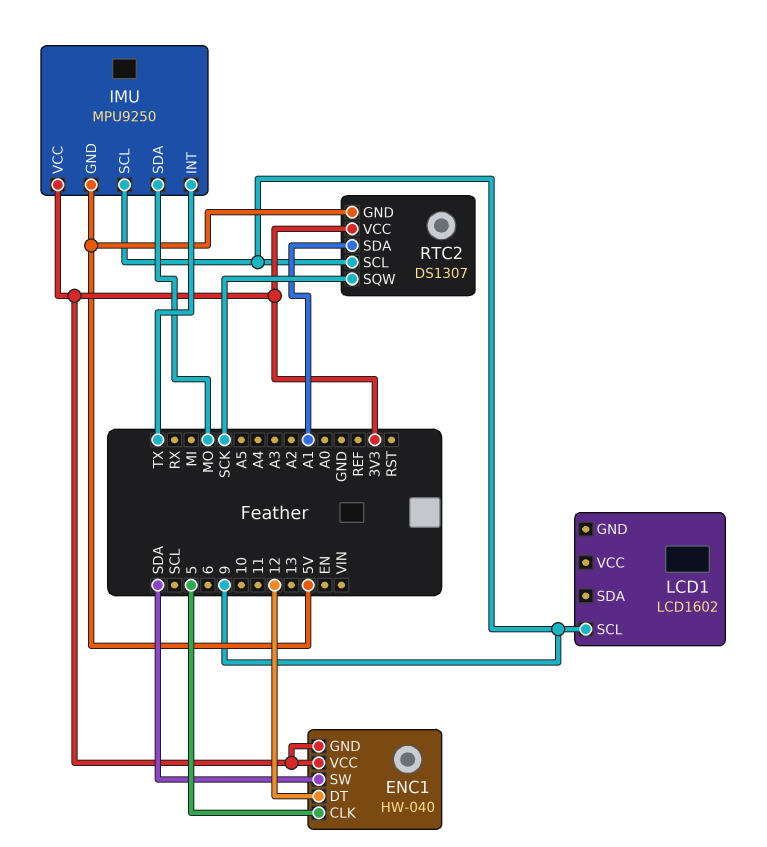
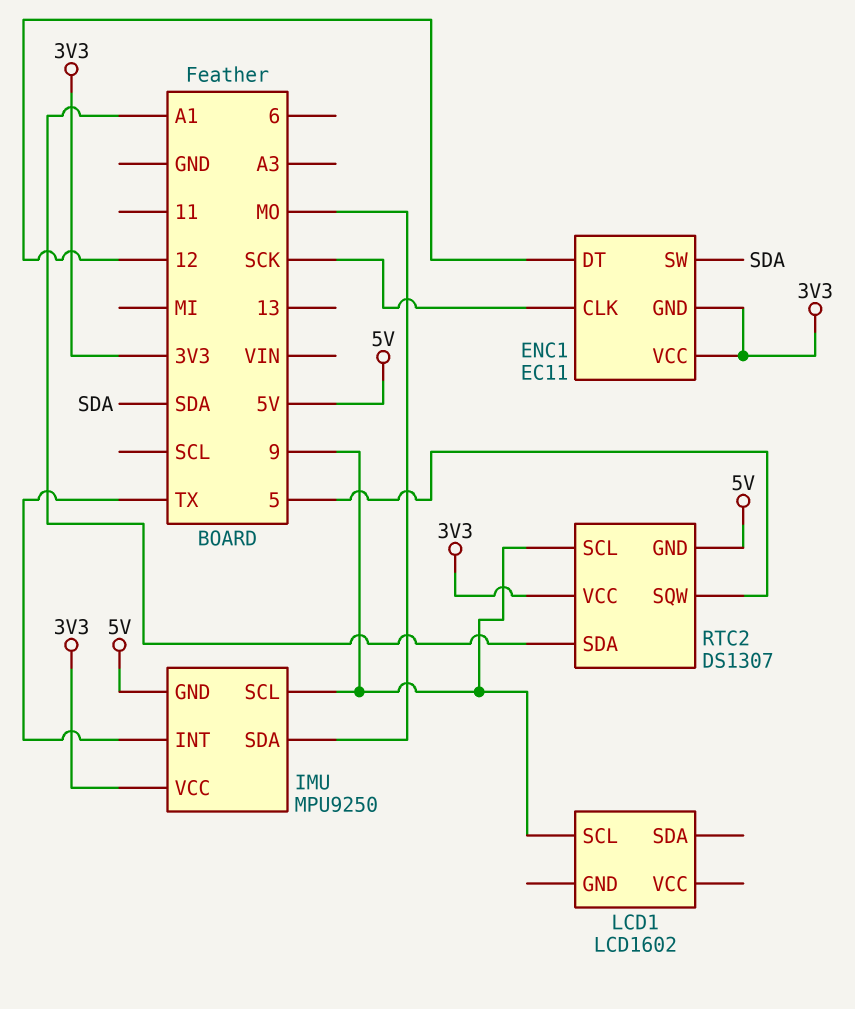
ENC1: HW-040 -> EC11
ENC1 pin CLK: 5 -> SCK
RTC2 pin SQW: SCK -> 5

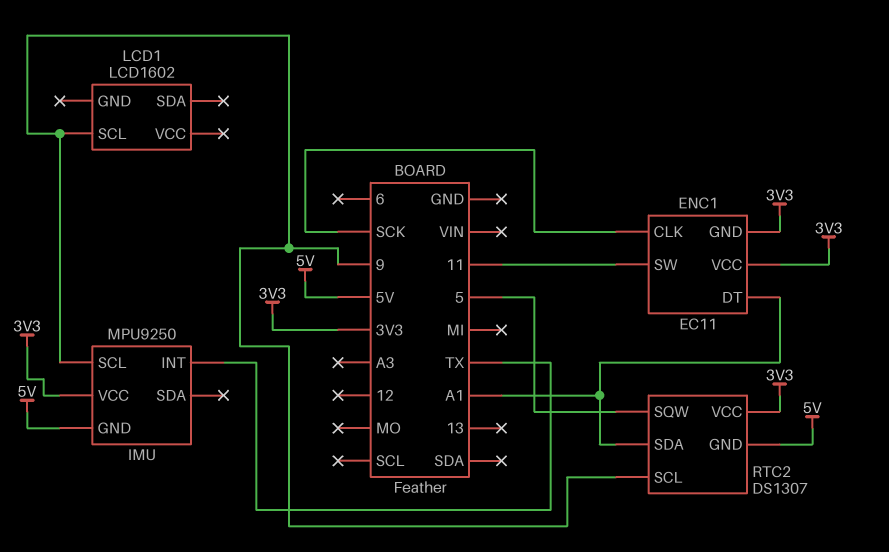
ENC1 pin DT: 12 -> A1
ENC1 pin SW: SDA -> 11
IMU pin SDA: MO -> none

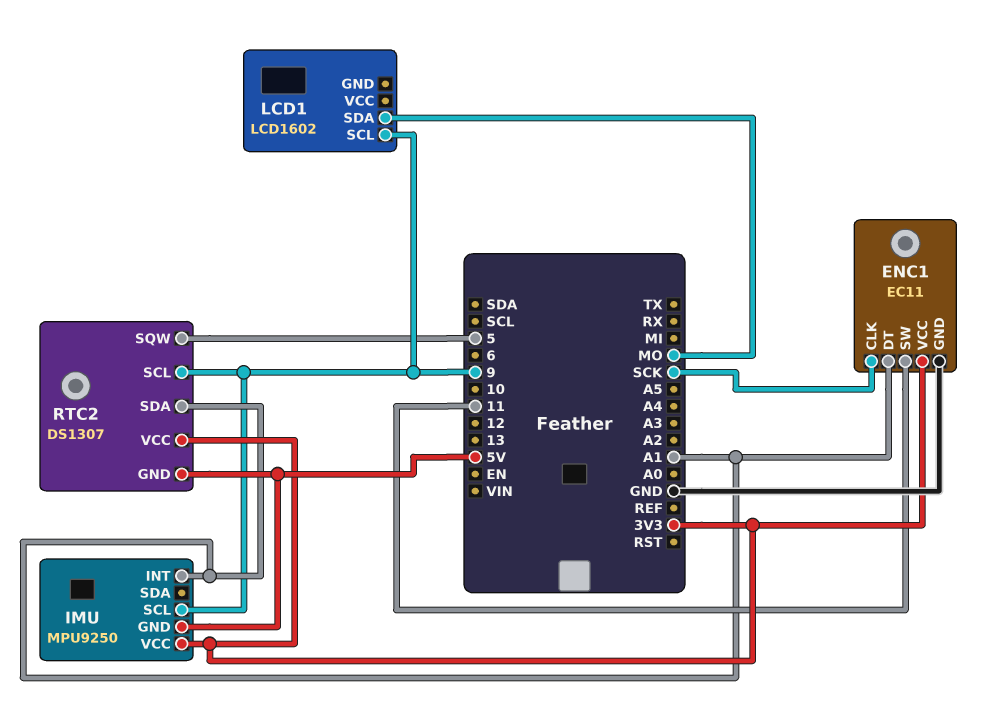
ENC1 pin GND: 3V3 -> GND
IMU pin INT: TX -> A1
LCD1 pin SDA: none -> MO

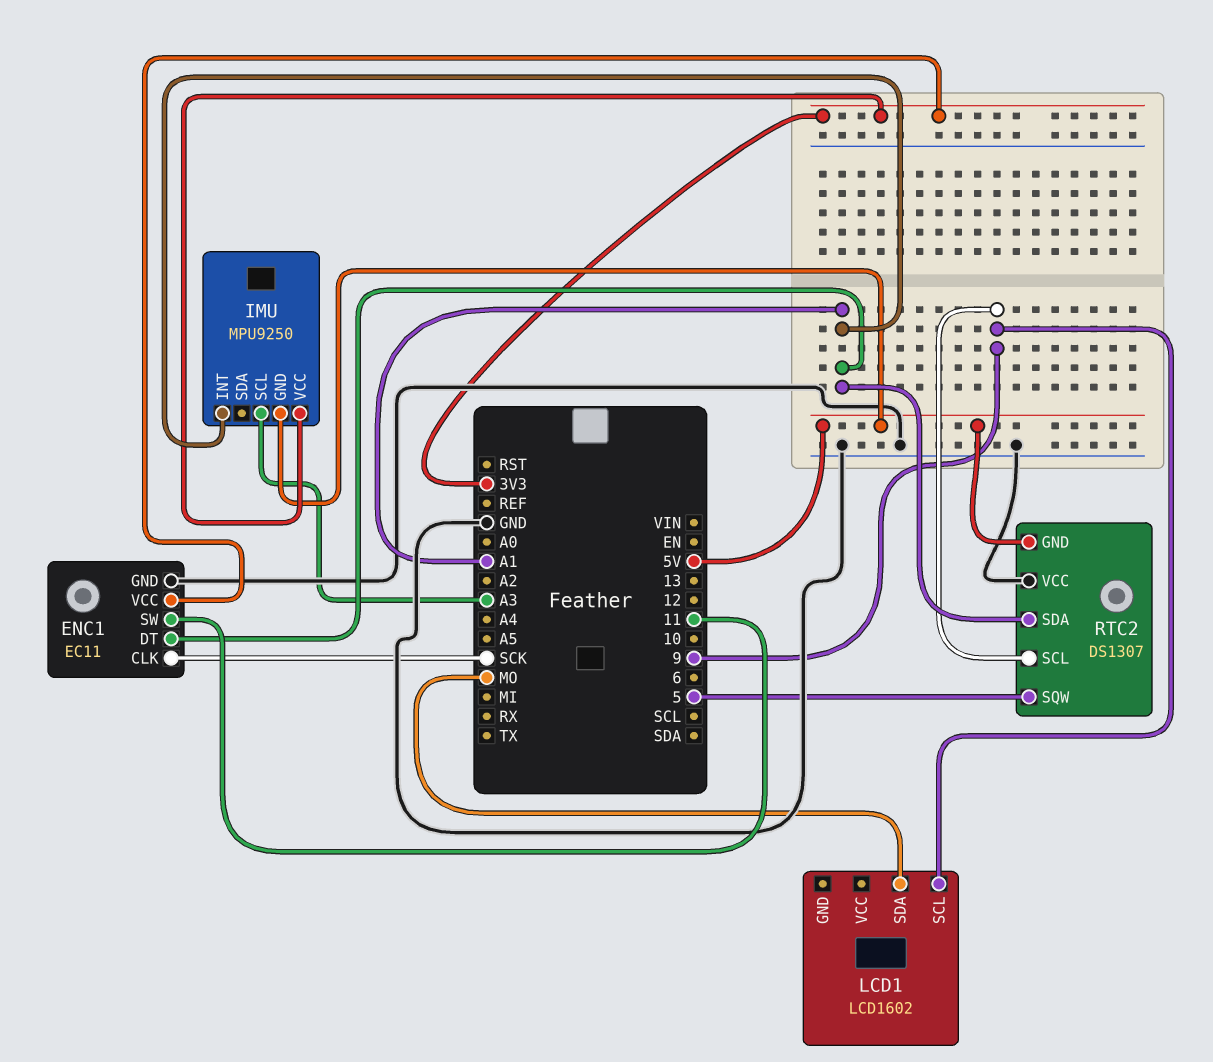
IMU pin SCL: 9 -> A3
RTC2 pin VCC: 3V3 -> GND

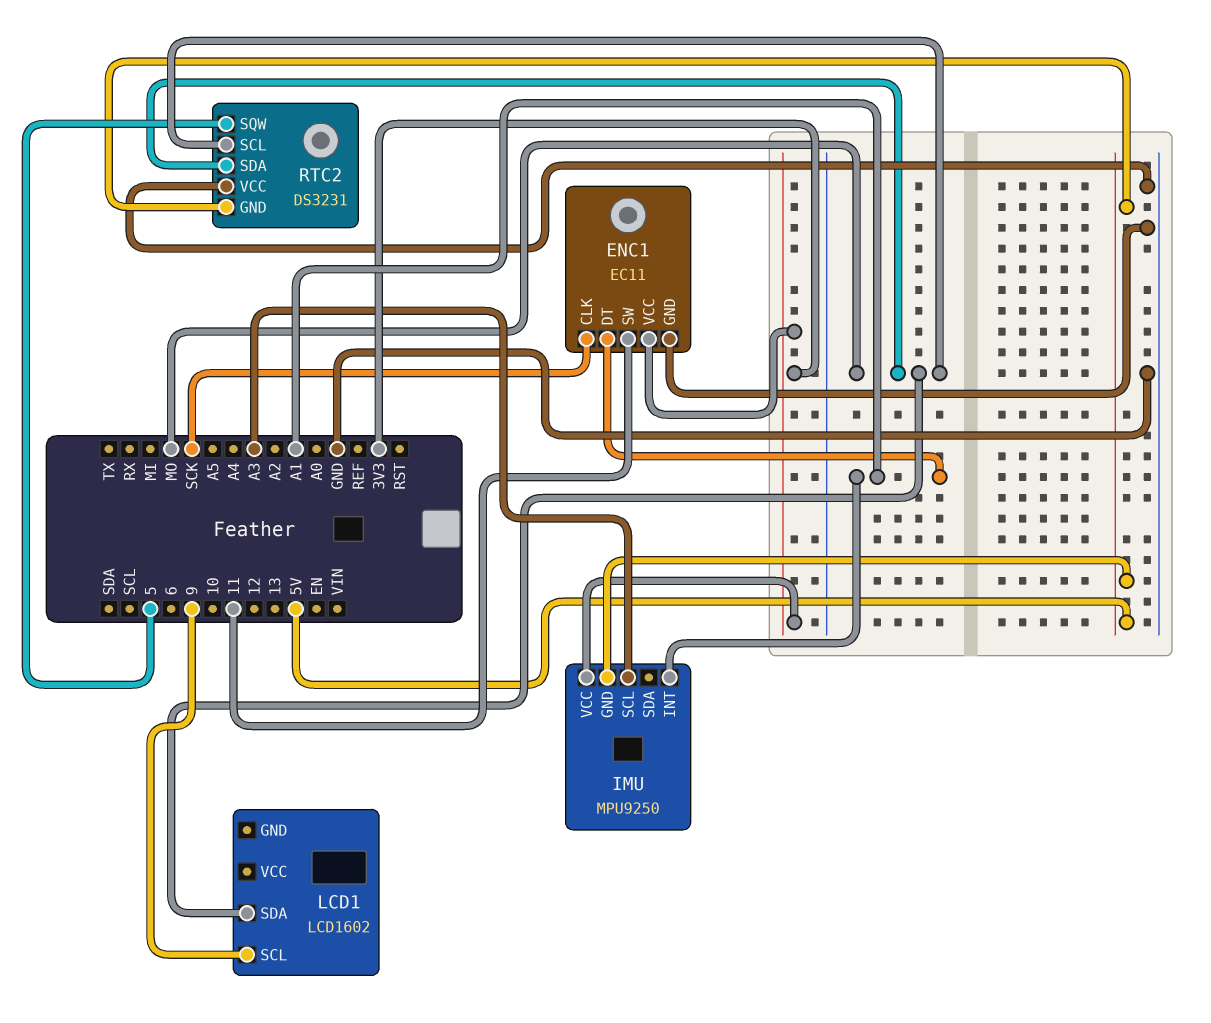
RTC2: DS1307 -> DS3231
RTC2 pin SCL: 9 -> MO
RTC2 pin SDA: A1 -> MO

